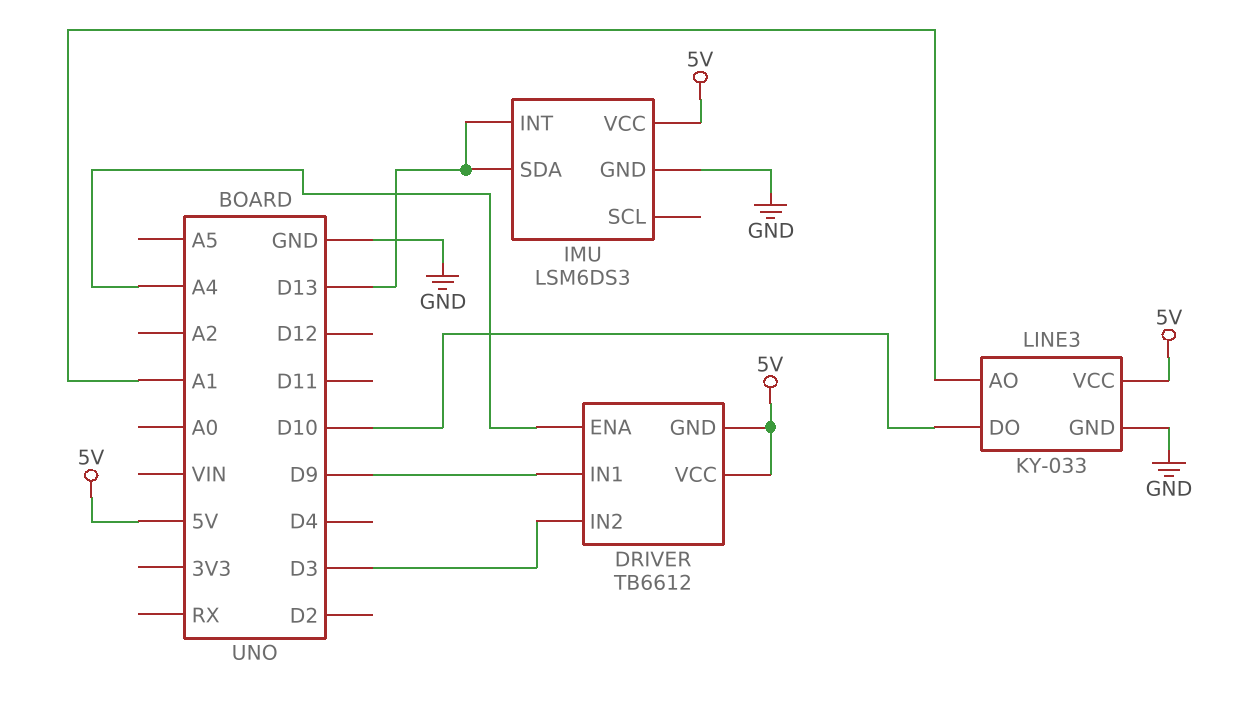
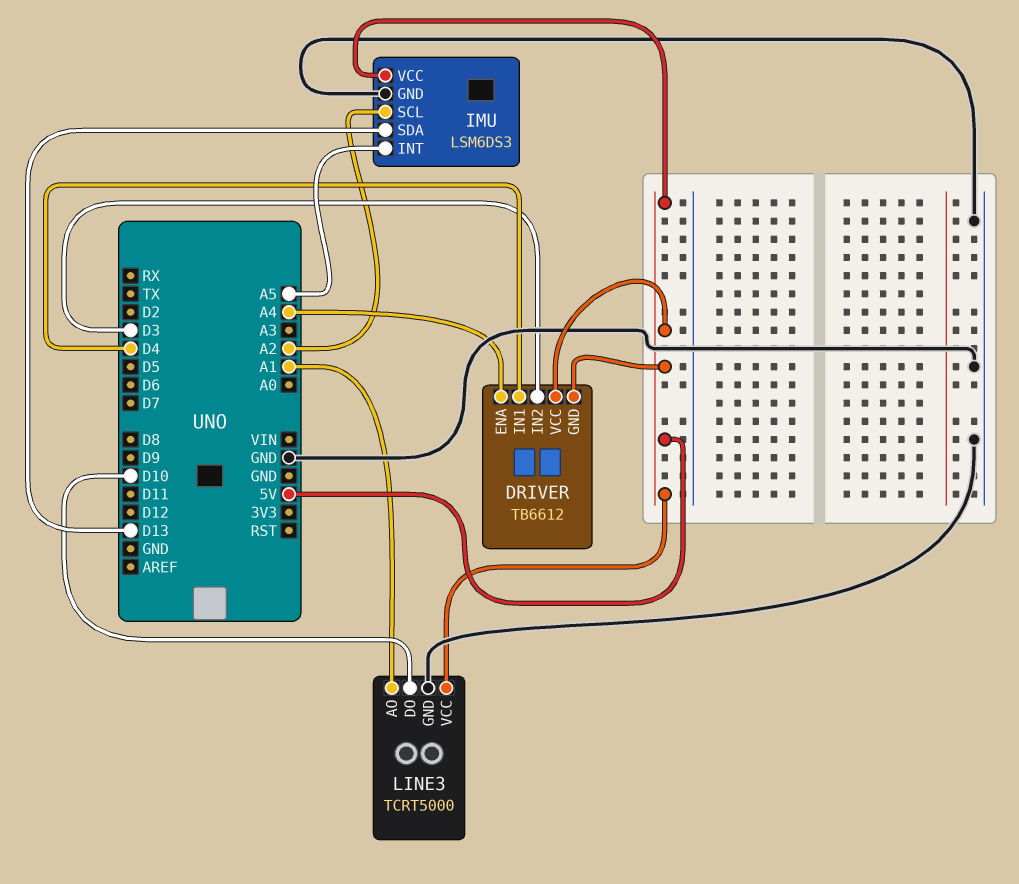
DRIVER pin IN1: D9 -> D4
IMU pin INT: D13 -> A5
IMU pin SCL: none -> A2
LINE3: KY-033 -> TCRT5000

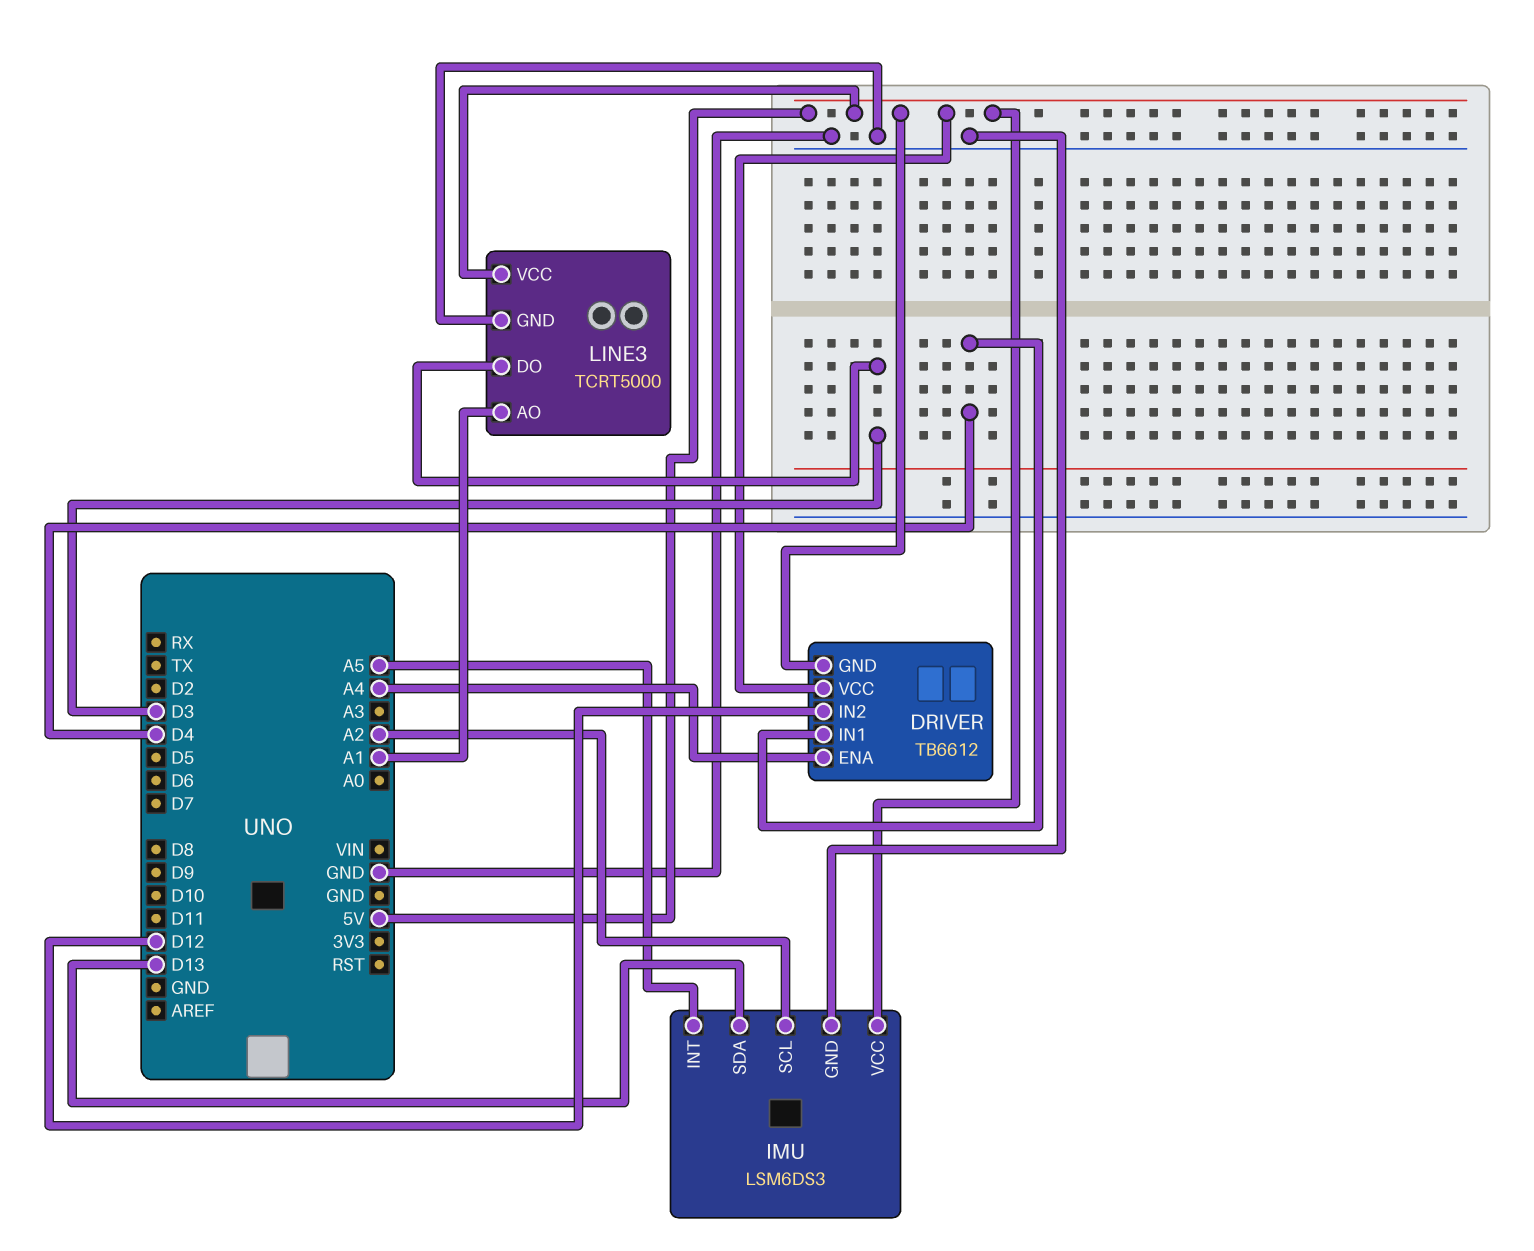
DRIVER pin IN2: D3 -> D12
LINE3 pin DO: D10 -> D3

